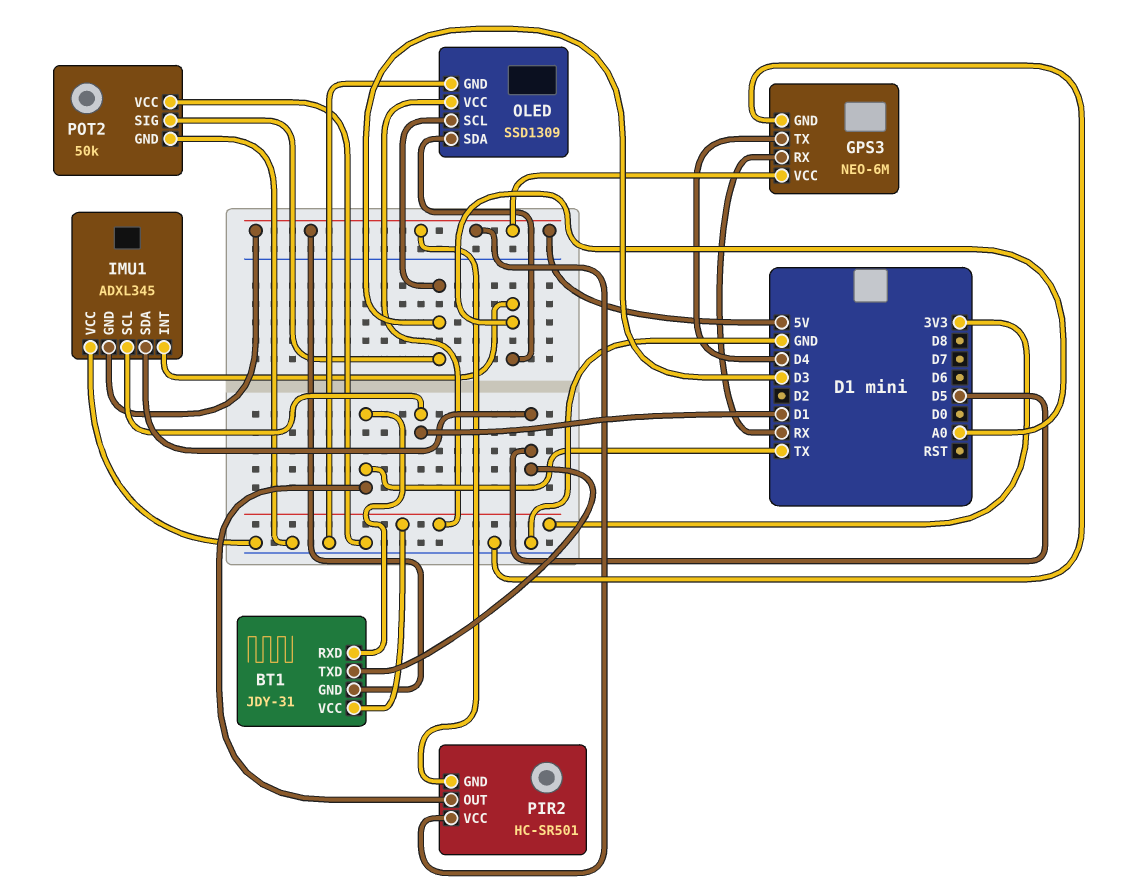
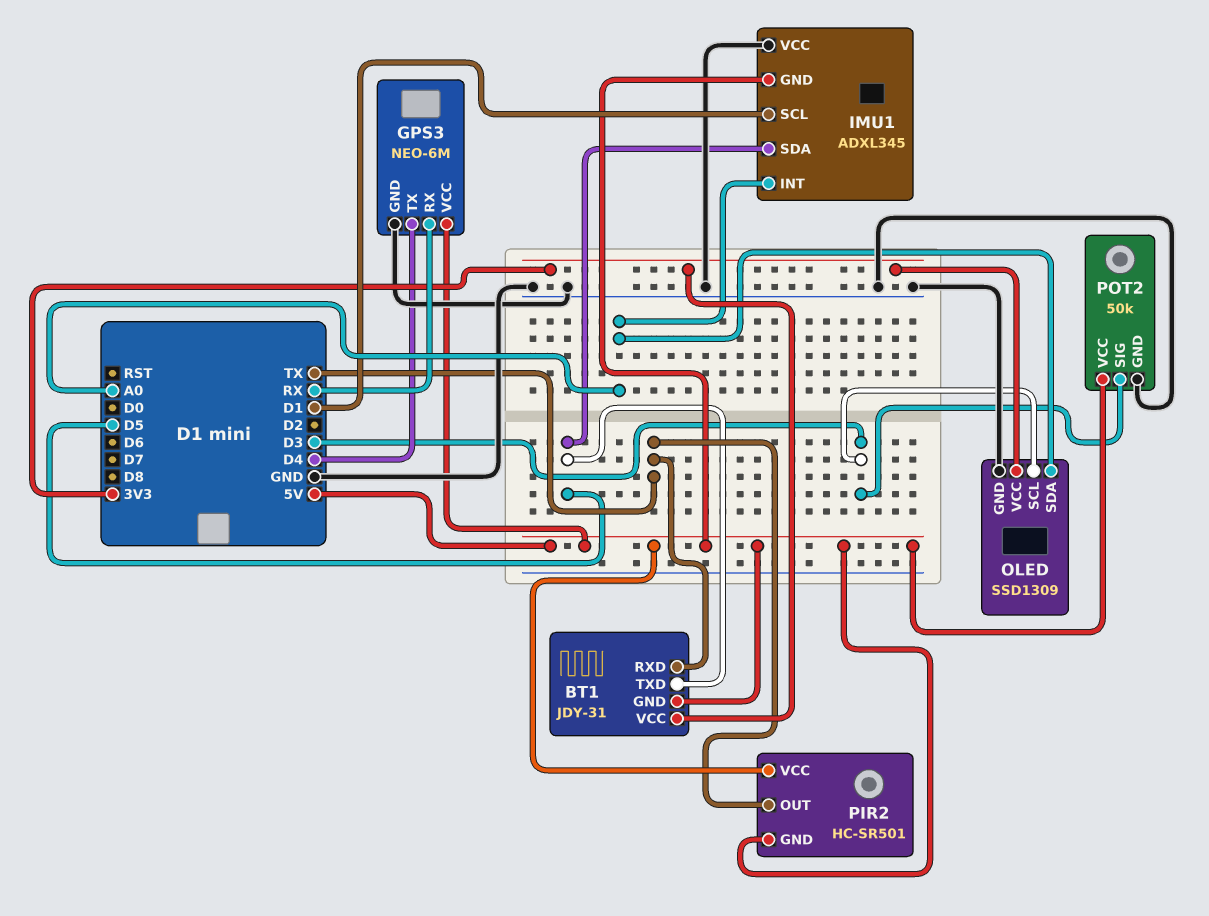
POT2 pin VCC: GND -> 5V

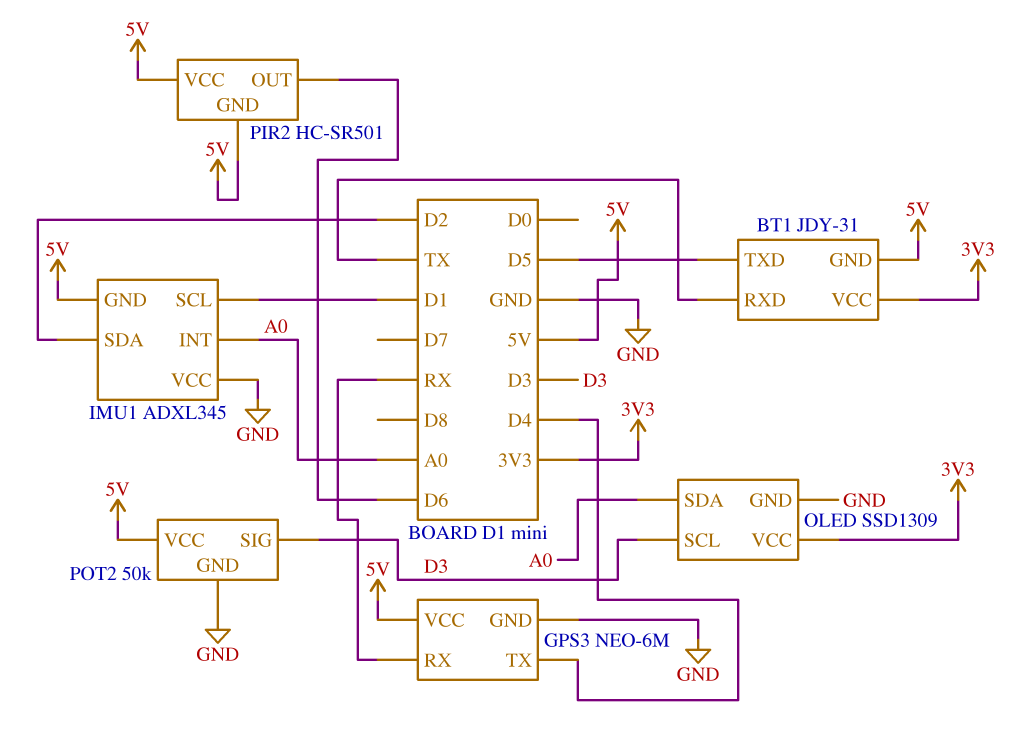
IMU1 pin SDA: D5 -> D2
PIR2 pin OUT: TX -> D6

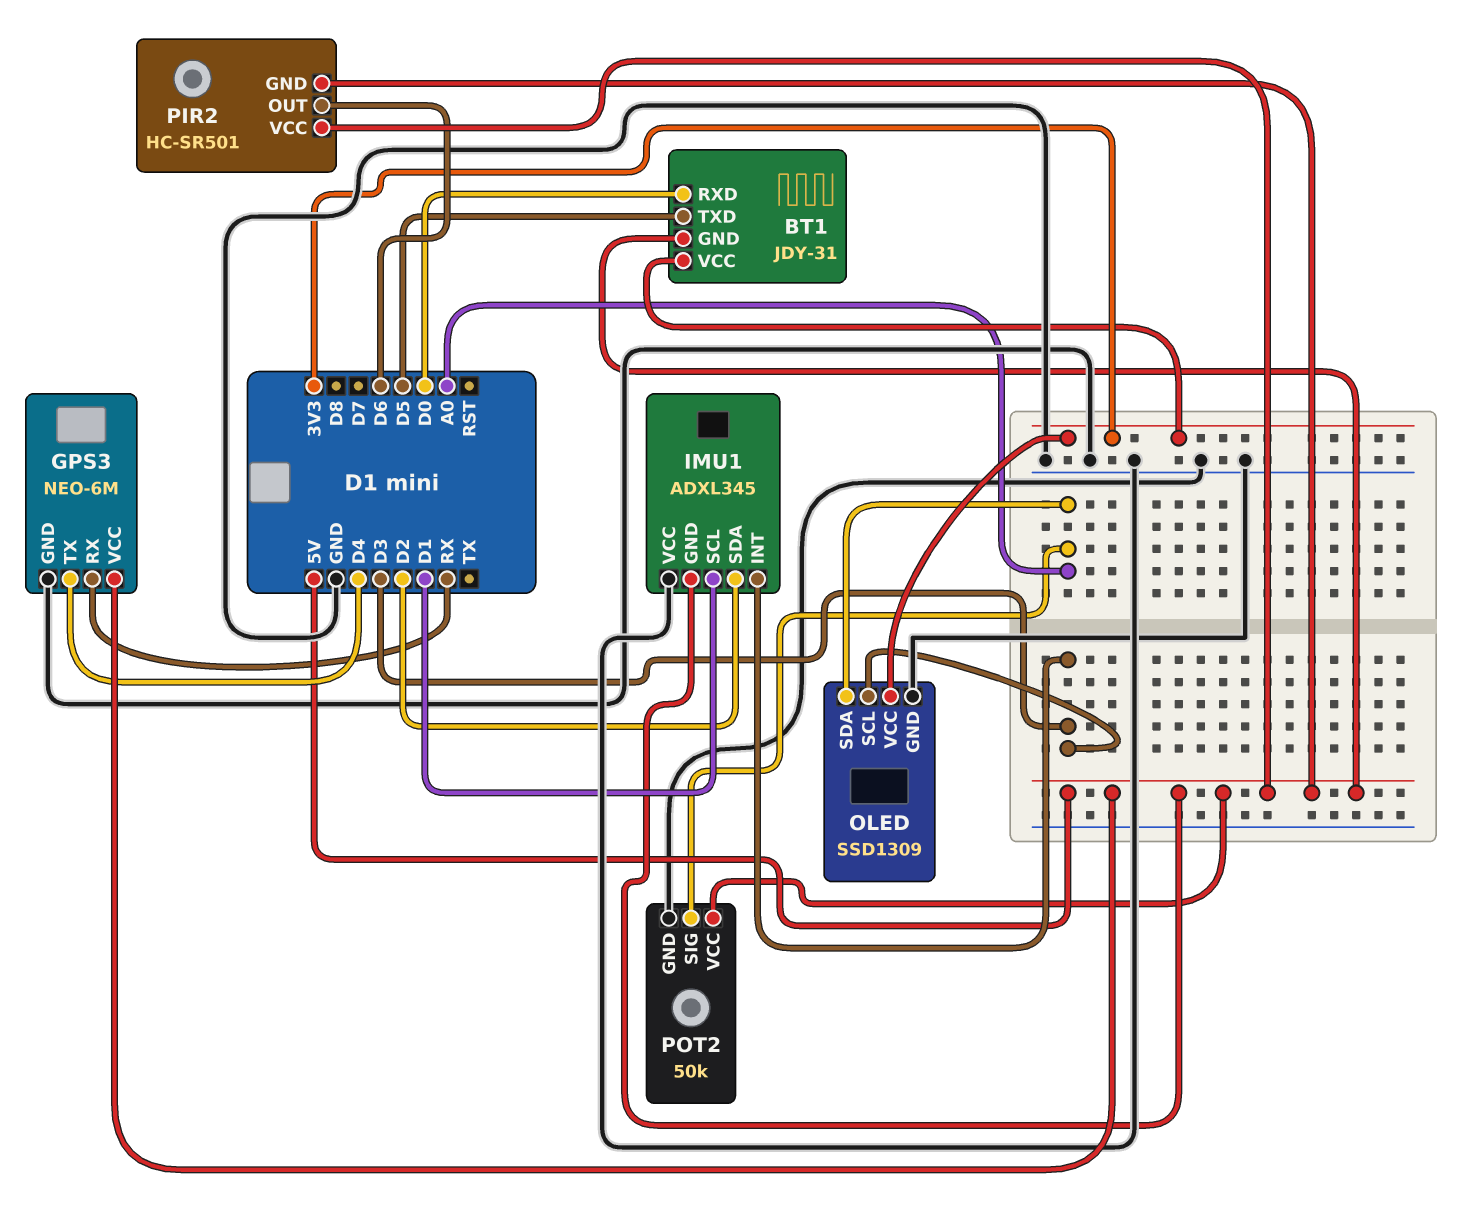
BT1 pin RXD: TX -> D0
IMU1 pin INT: A0 -> D3
POT2 pin SIG: D3 -> A0

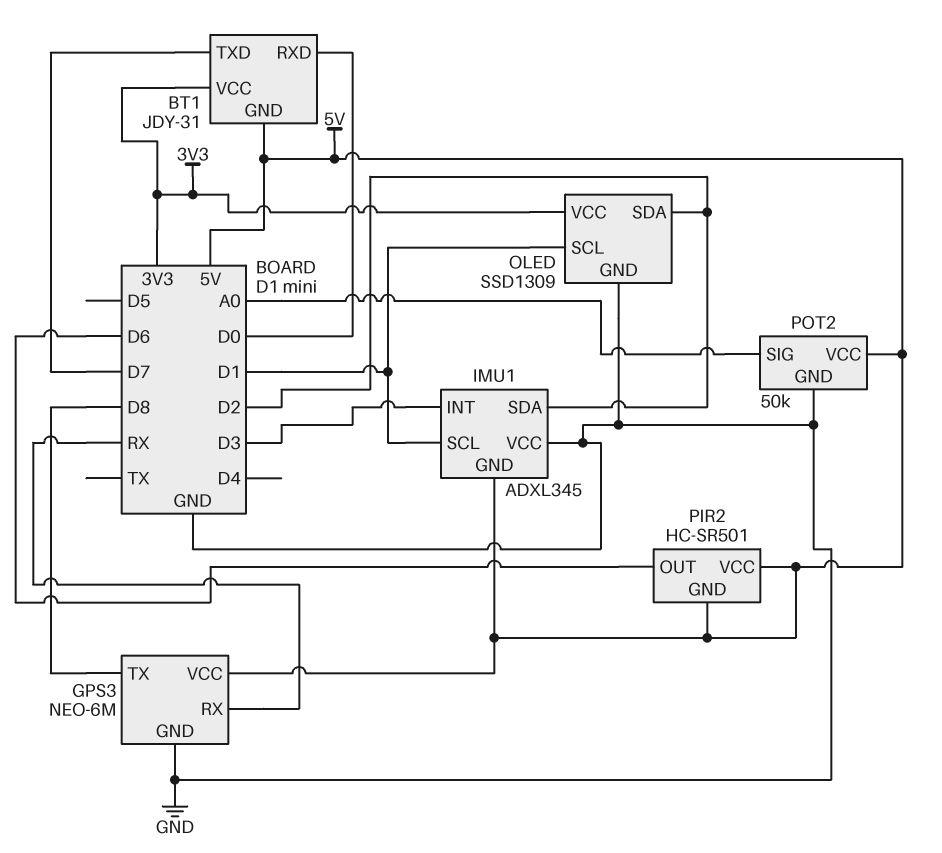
BT1 pin TXD: D5 -> D7
GPS3 pin TX: D4 -> D8
OLED pin SCL: D3 -> D1
OLED pin SDA: A0 -> D2

